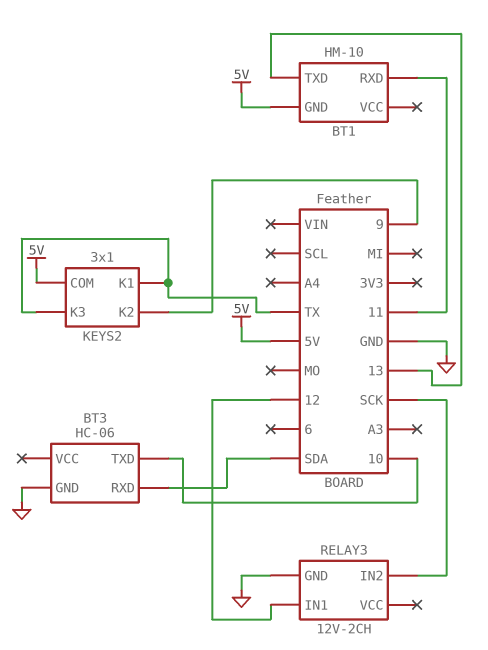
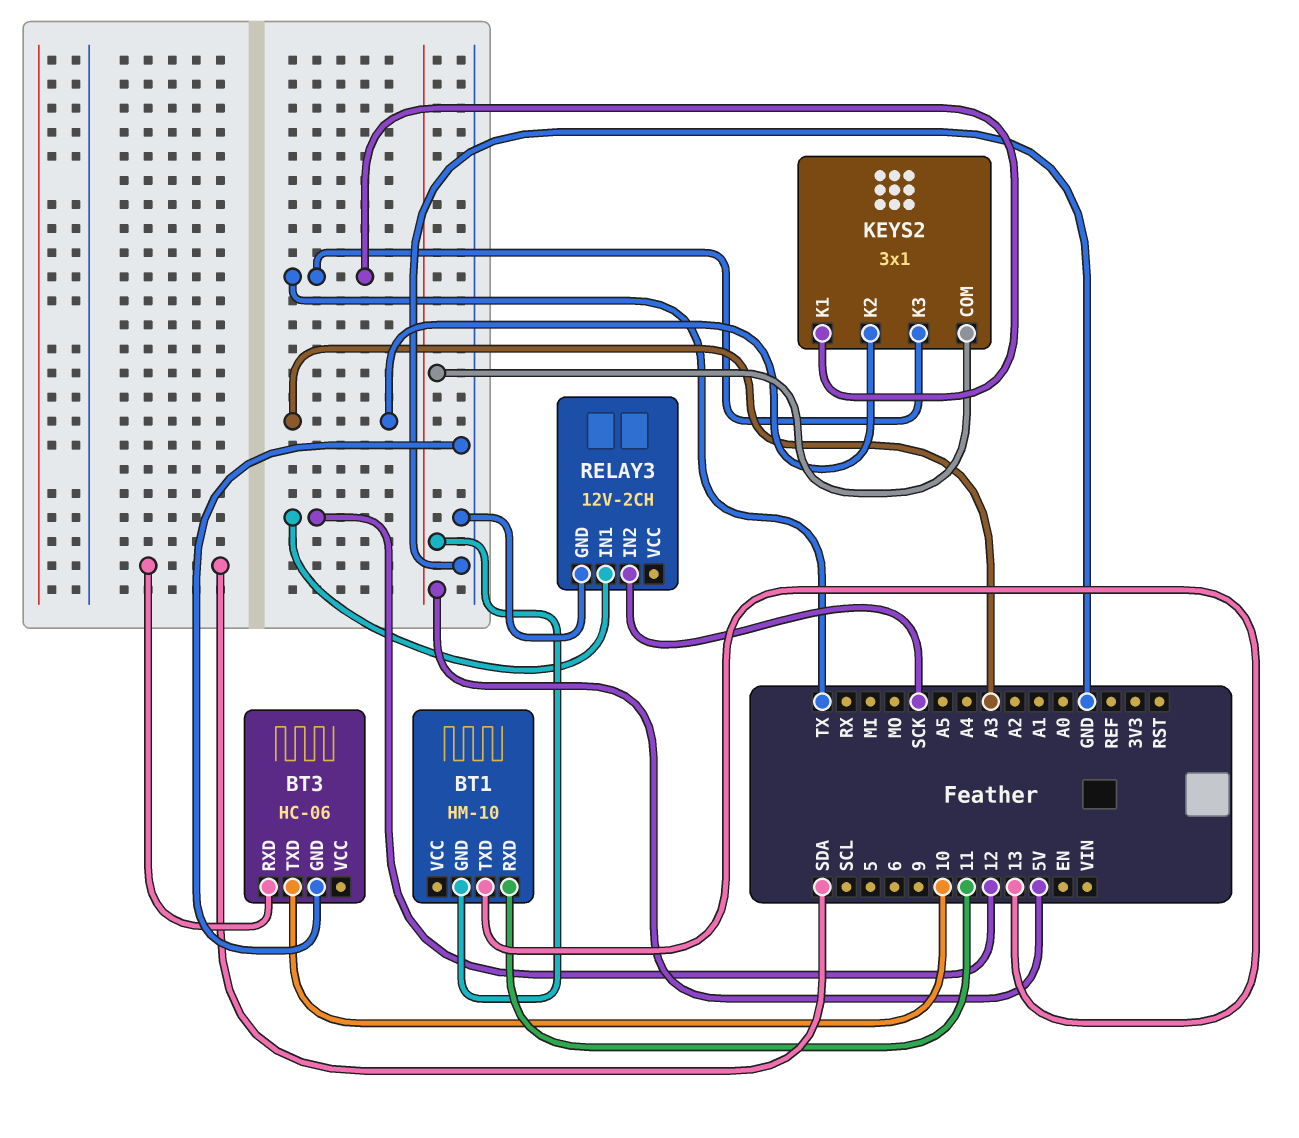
KEYS2 pin K2: 9 -> A3

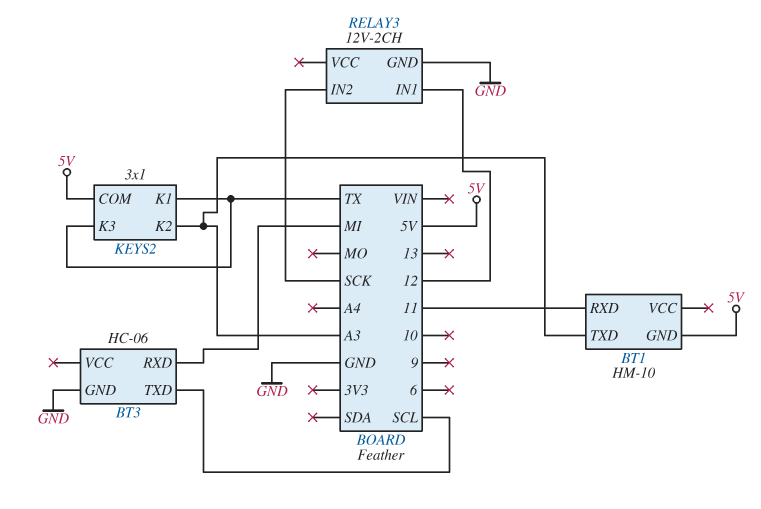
BT1 pin TXD: 13 -> A3
BT3 pin RXD: SDA -> MI
BT3 pin TXD: 10 -> SCL

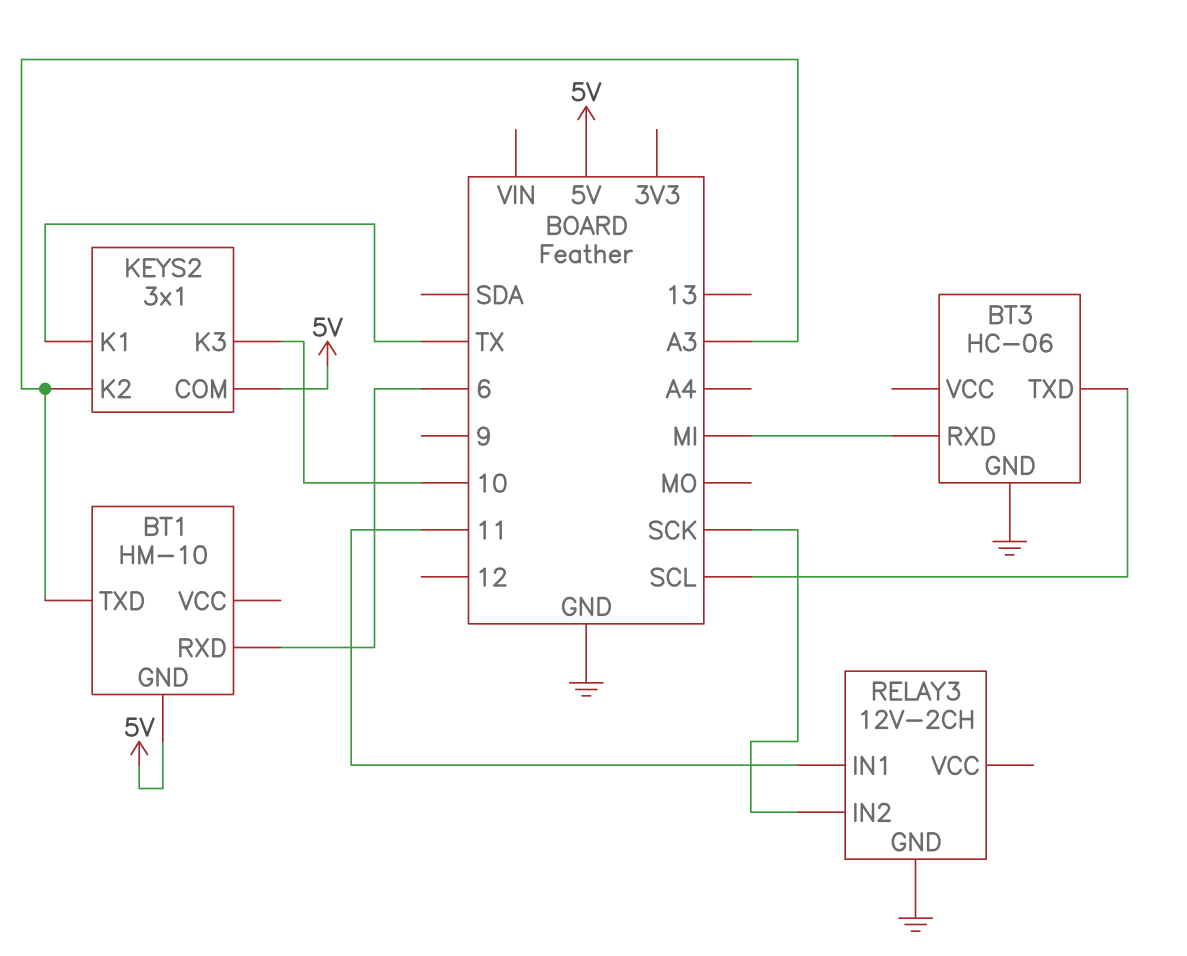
BT1 pin RXD: 11 -> 6
KEYS2 pin K3: TX -> 10
RELAY3 pin IN1: 12 -> 11

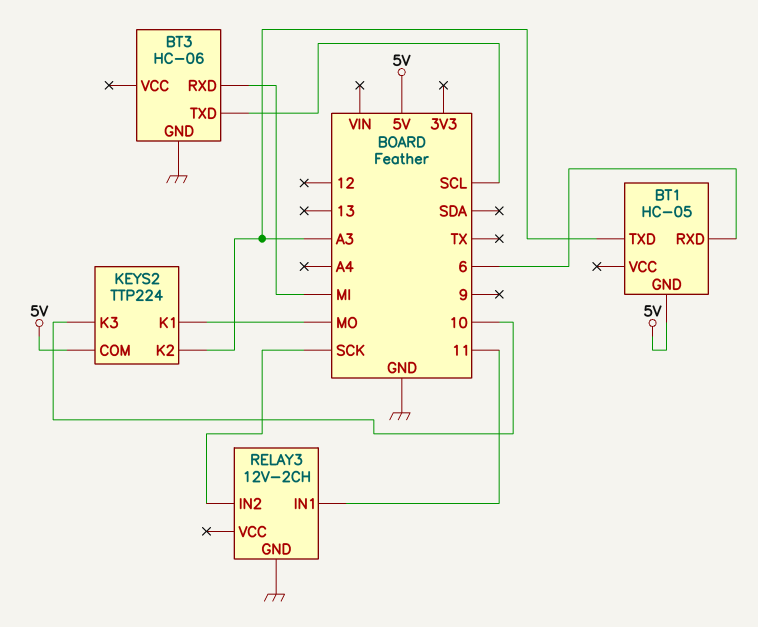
BT1: HM-10 -> HC-05
KEYS2: 3x1 -> TTP224
KEYS2 pin K1: TX -> MO

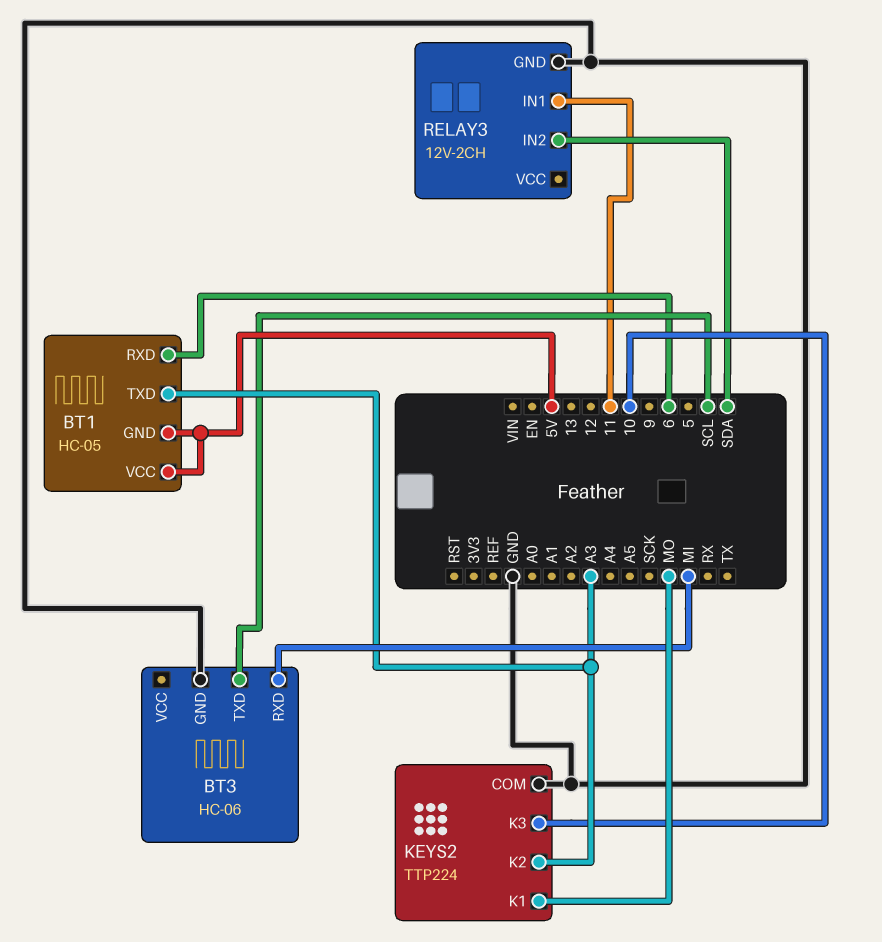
BT1 pin VCC: none -> 5V
KEYS2 pin COM: 5V -> GND
RELAY3 pin IN2: SCK -> SDA

